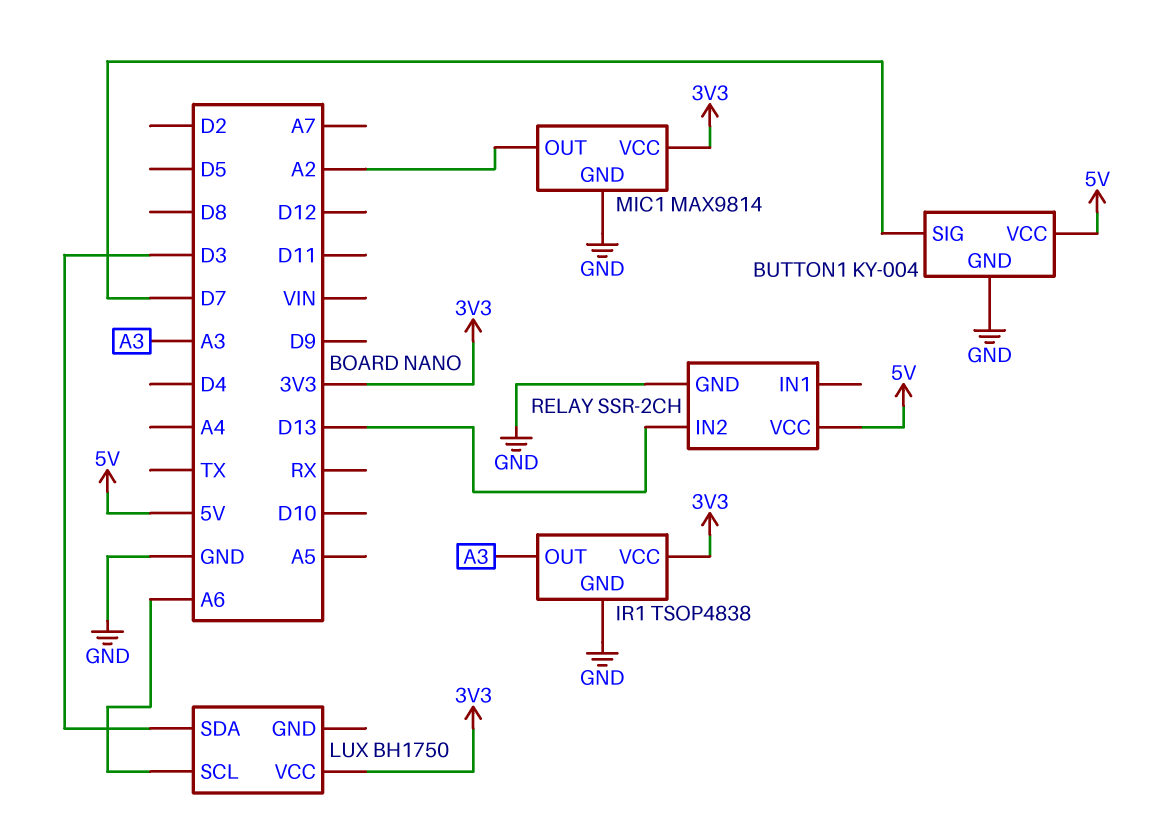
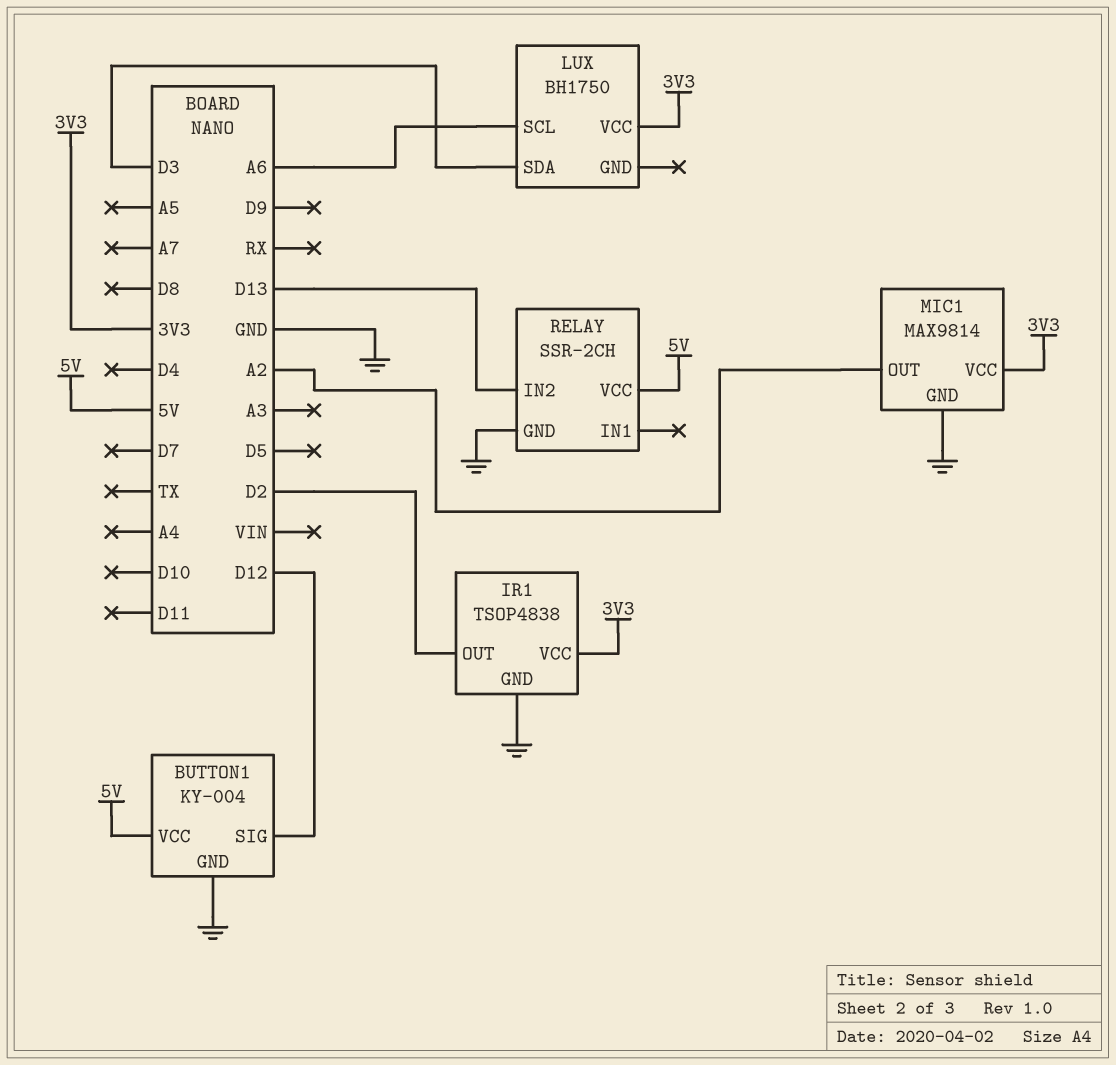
BUTTON1 pin SIG: D7 -> D12
IR1 pin OUT: A3 -> D2

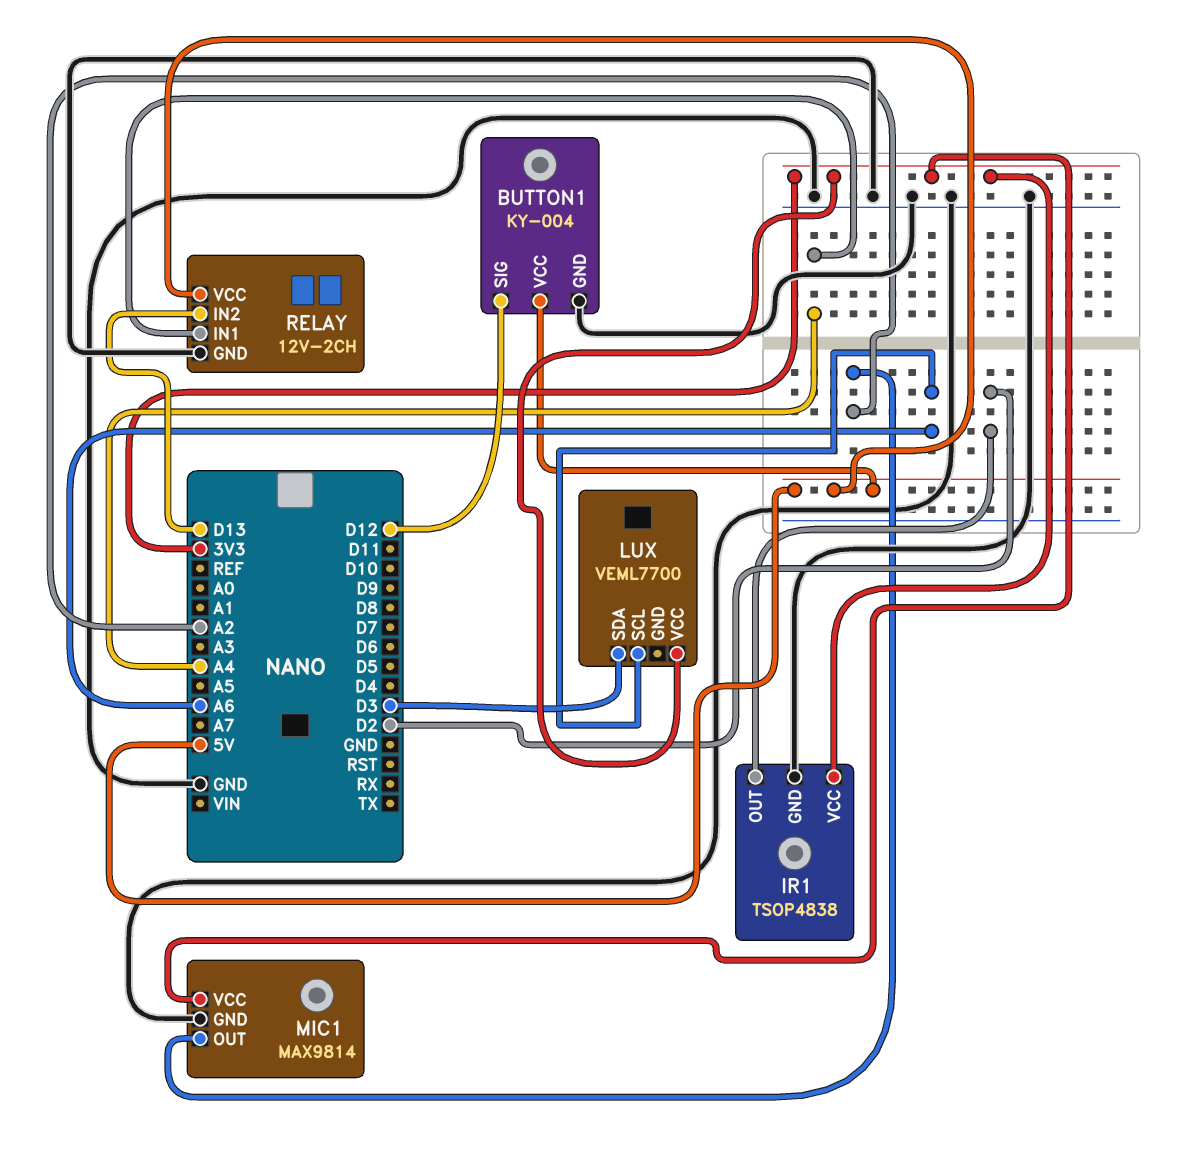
LUX: BH1750 -> VEML7700
RELAY: SSR-2CH -> 12V-2CH
RELAY pin IN1: none -> A4

